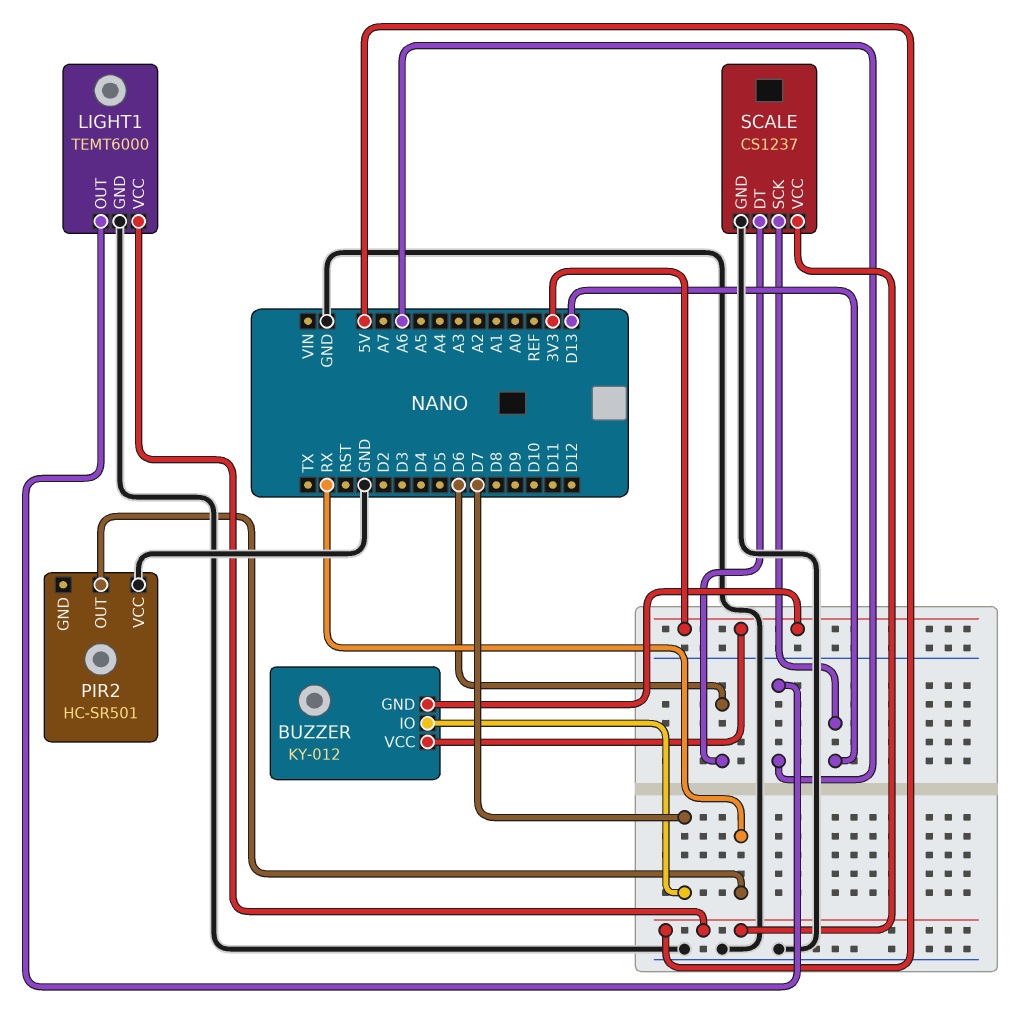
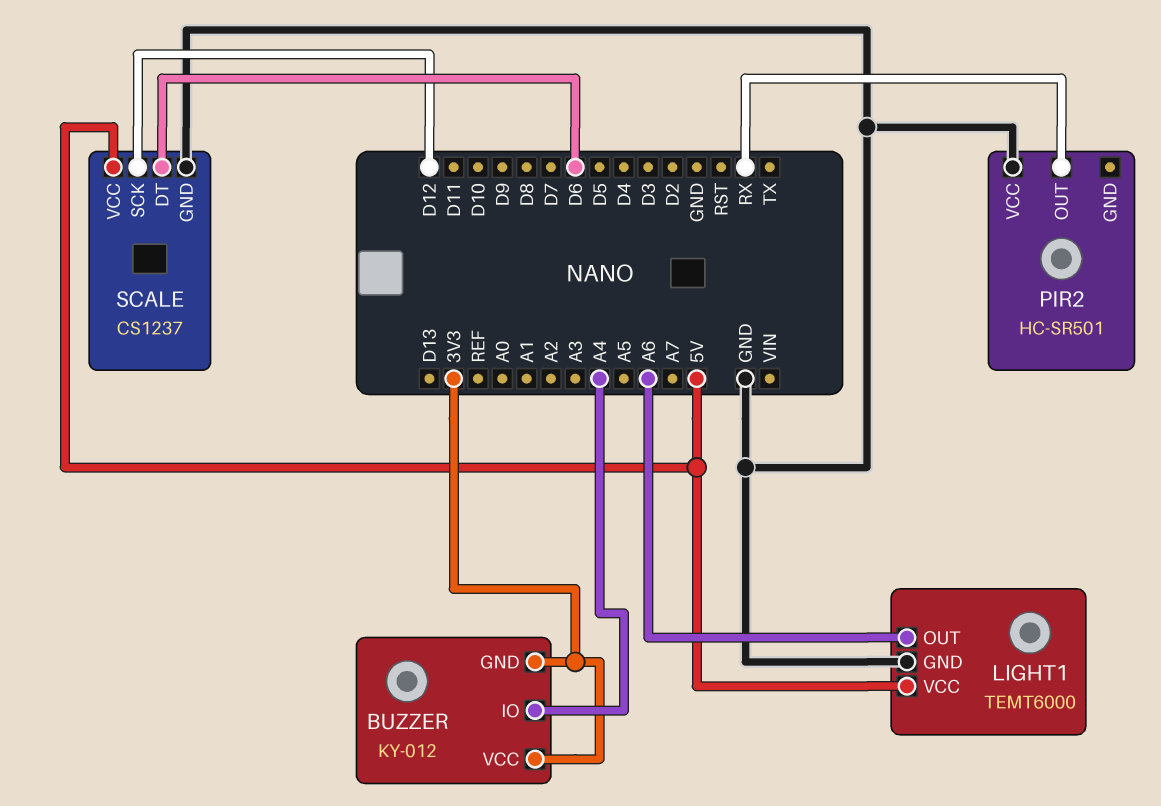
BUZZER pin IO: D7 -> A4
SCALE pin SCK: D13 -> D12

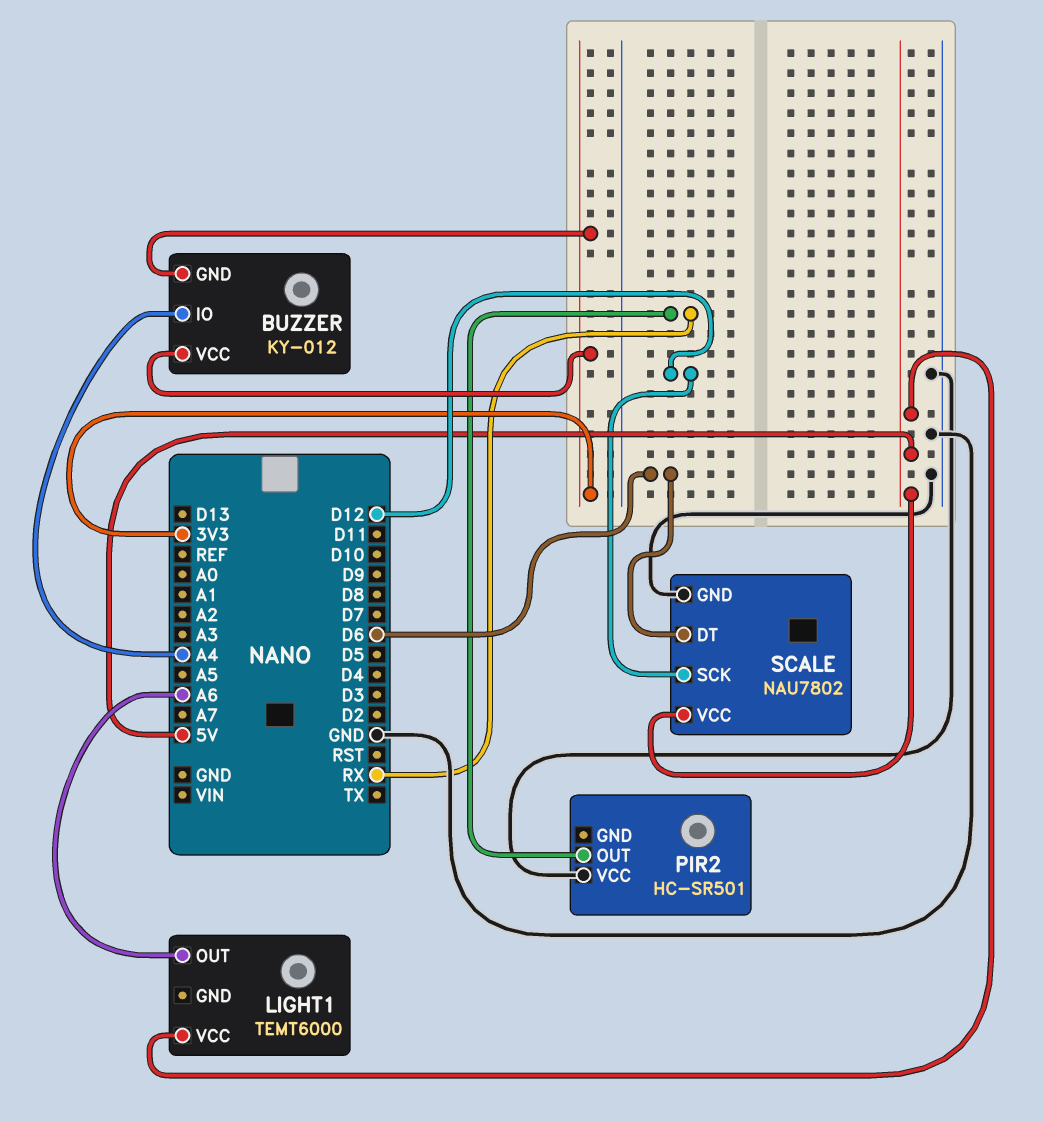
LIGHT1 pin GND: GND -> none
SCALE: CS1237 -> NAU7802

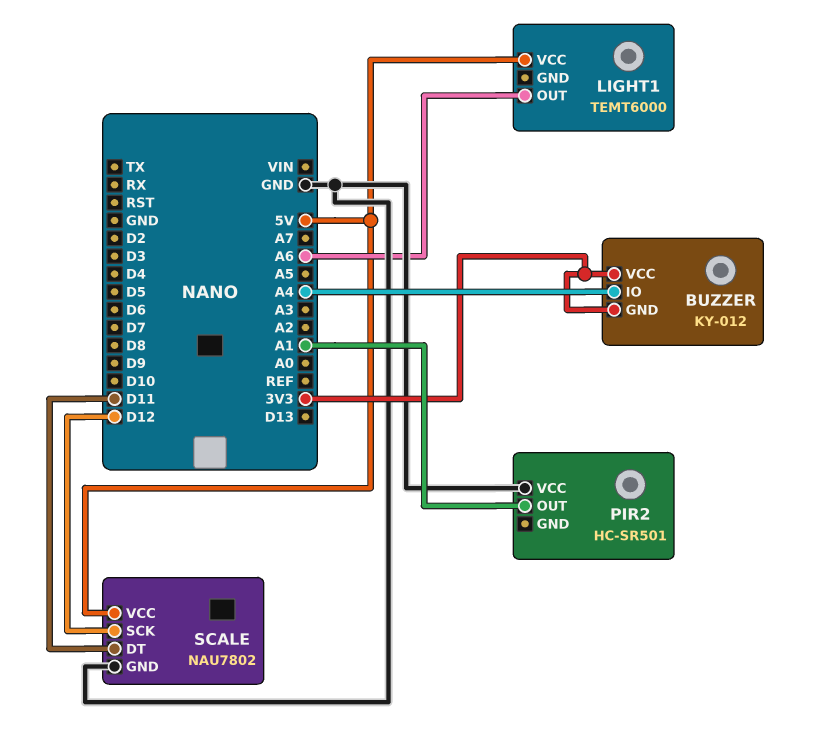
PIR2 pin OUT: RX -> A1
SCALE pin DT: D6 -> D11

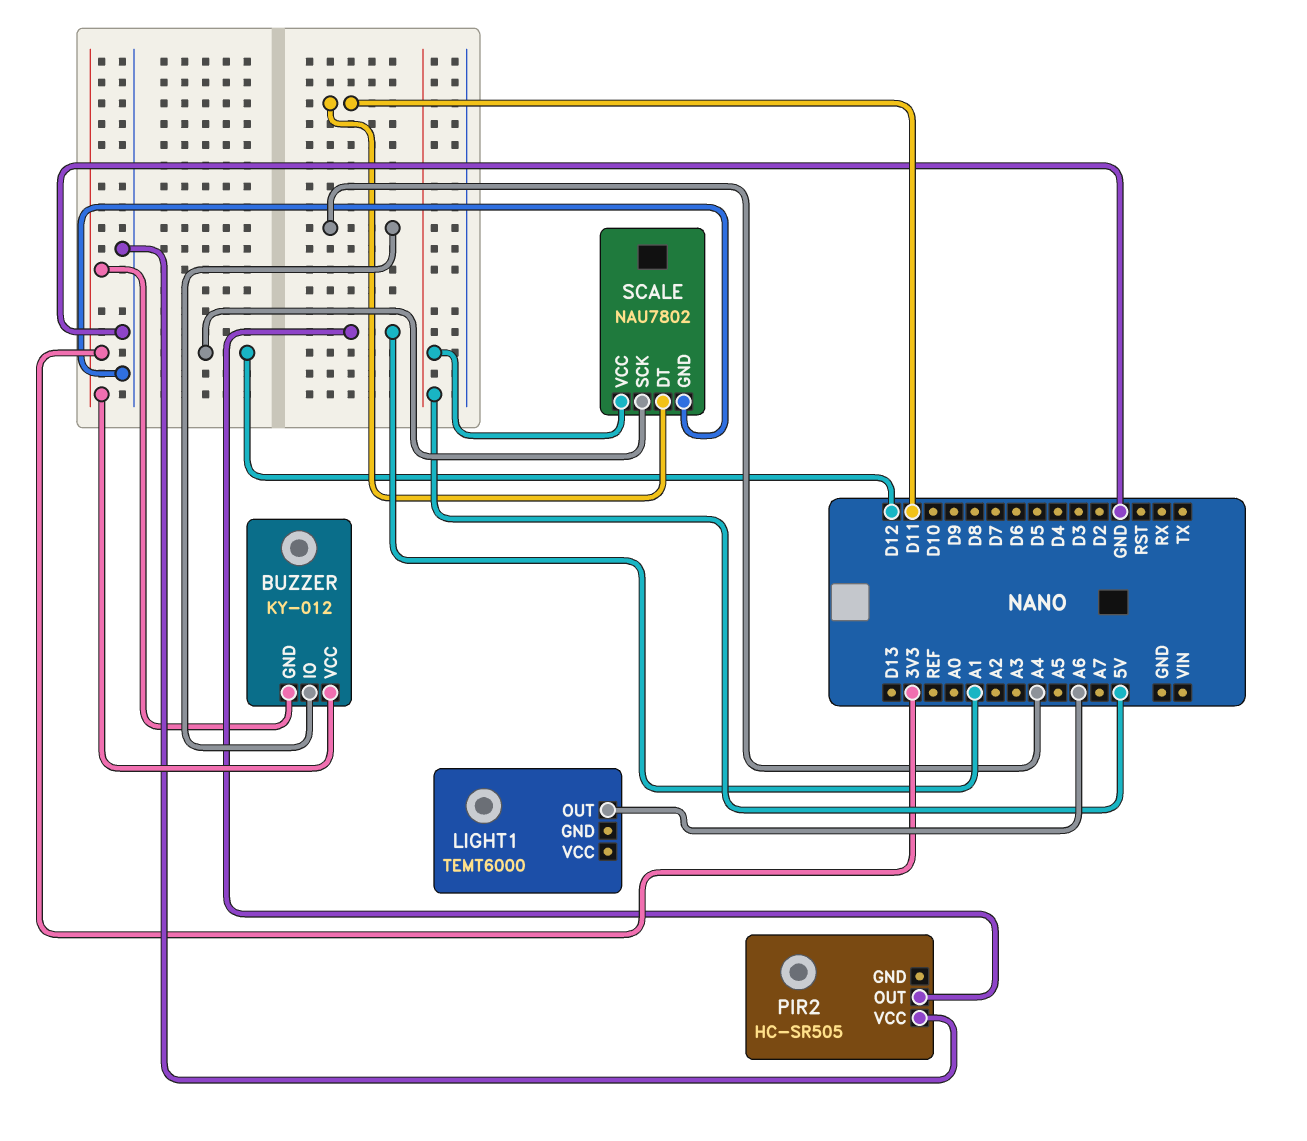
LIGHT1 pin VCC: 5V -> none
PIR2: HC-SR501 -> HC-SR505

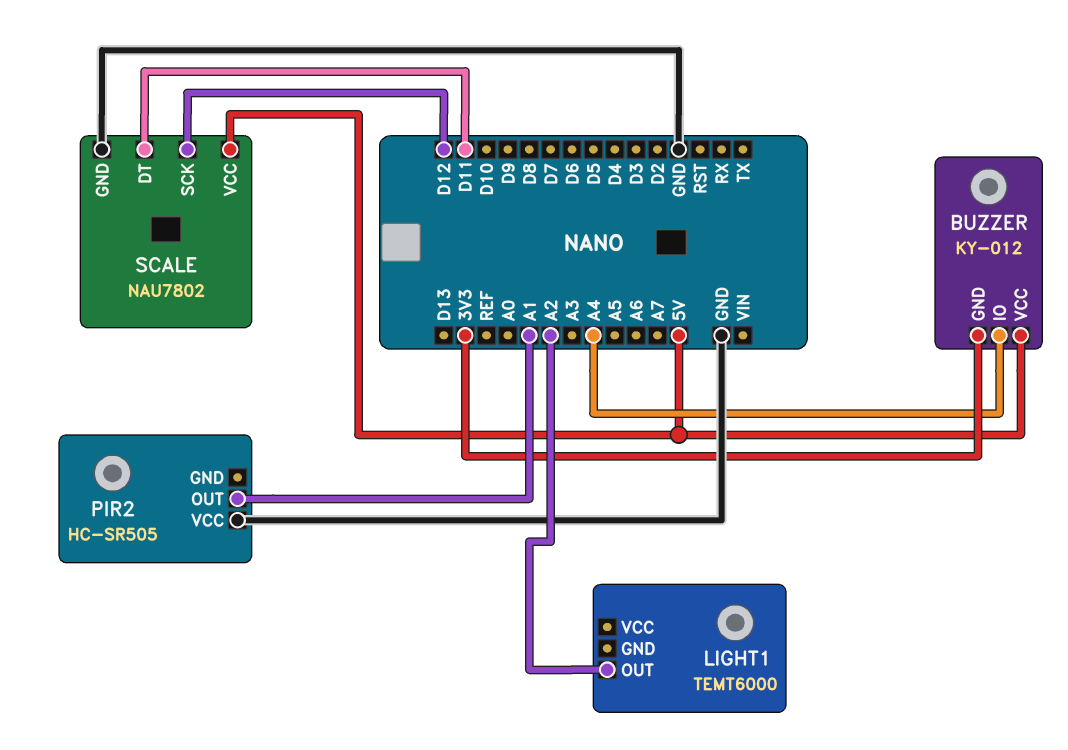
BUZZER pin VCC: 3V3 -> 5V
LIGHT1 pin OUT: A6 -> A2

